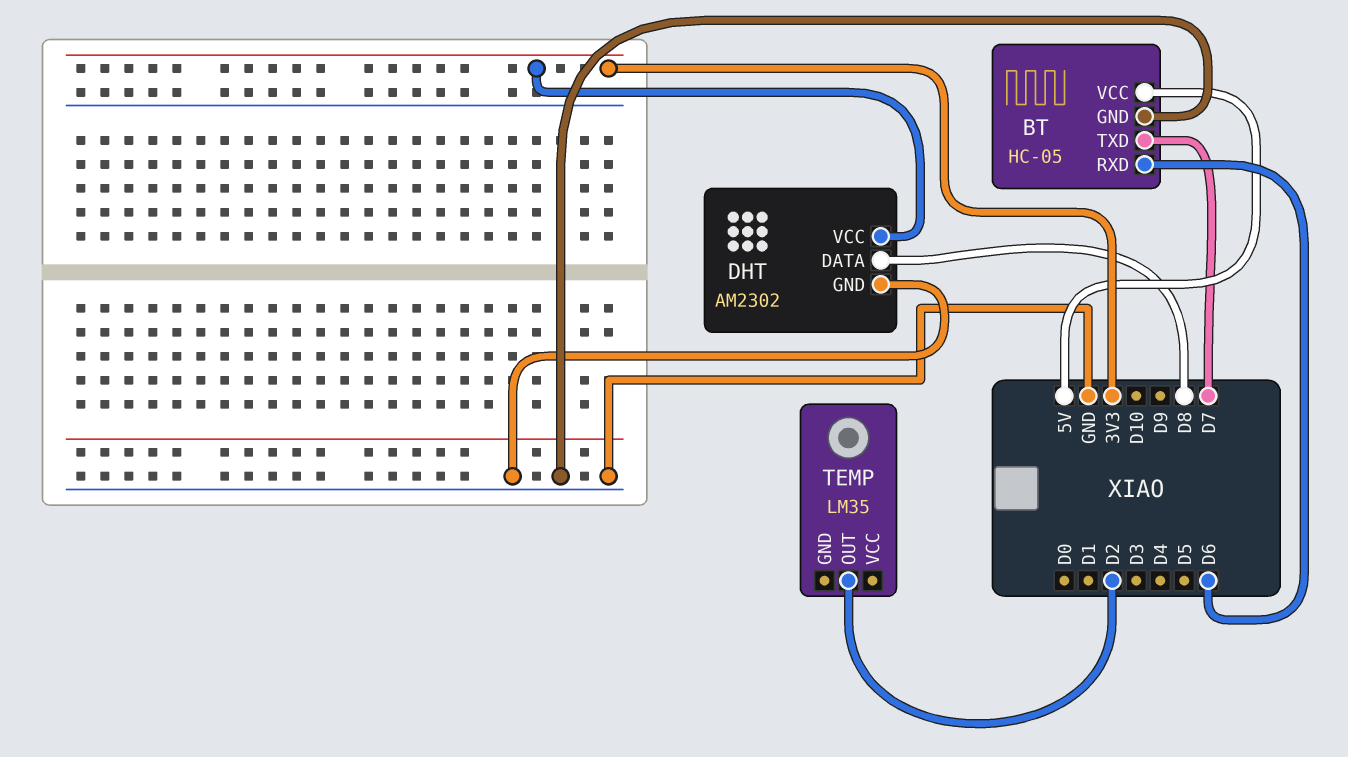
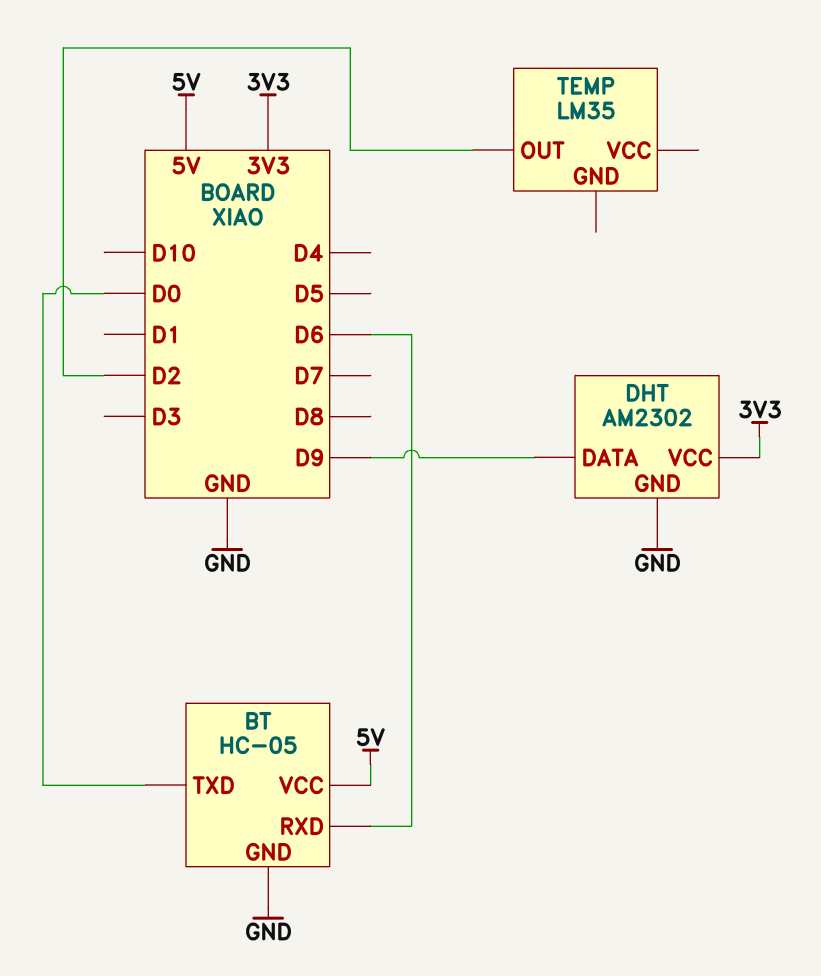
BT pin TXD: D7 -> D0
DHT pin DATA: D8 -> D9

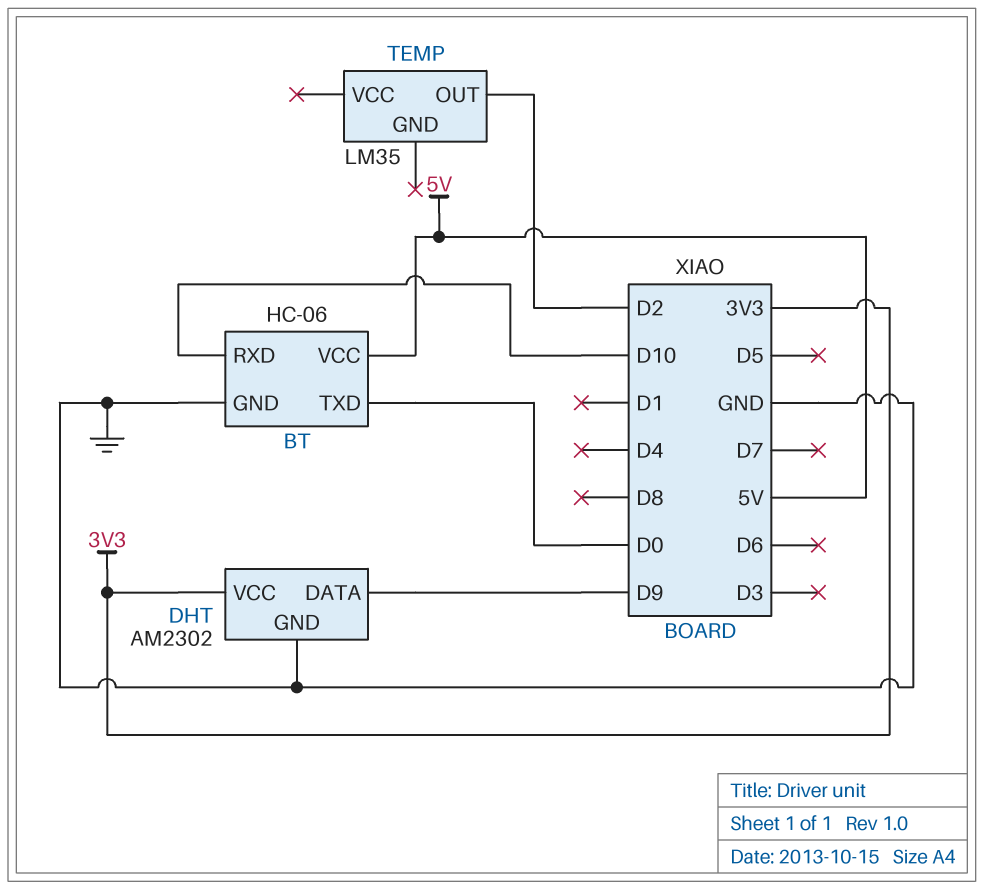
BT: HC-05 -> HC-06
BT pin RXD: D6 -> D10

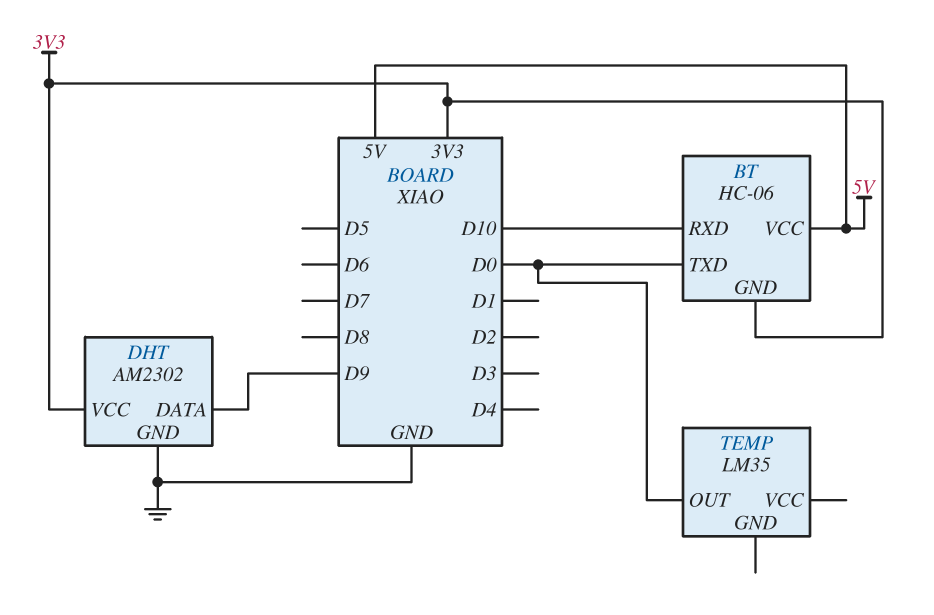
BT pin GND: GND -> 3V3
TEMP pin OUT: D2 -> D0

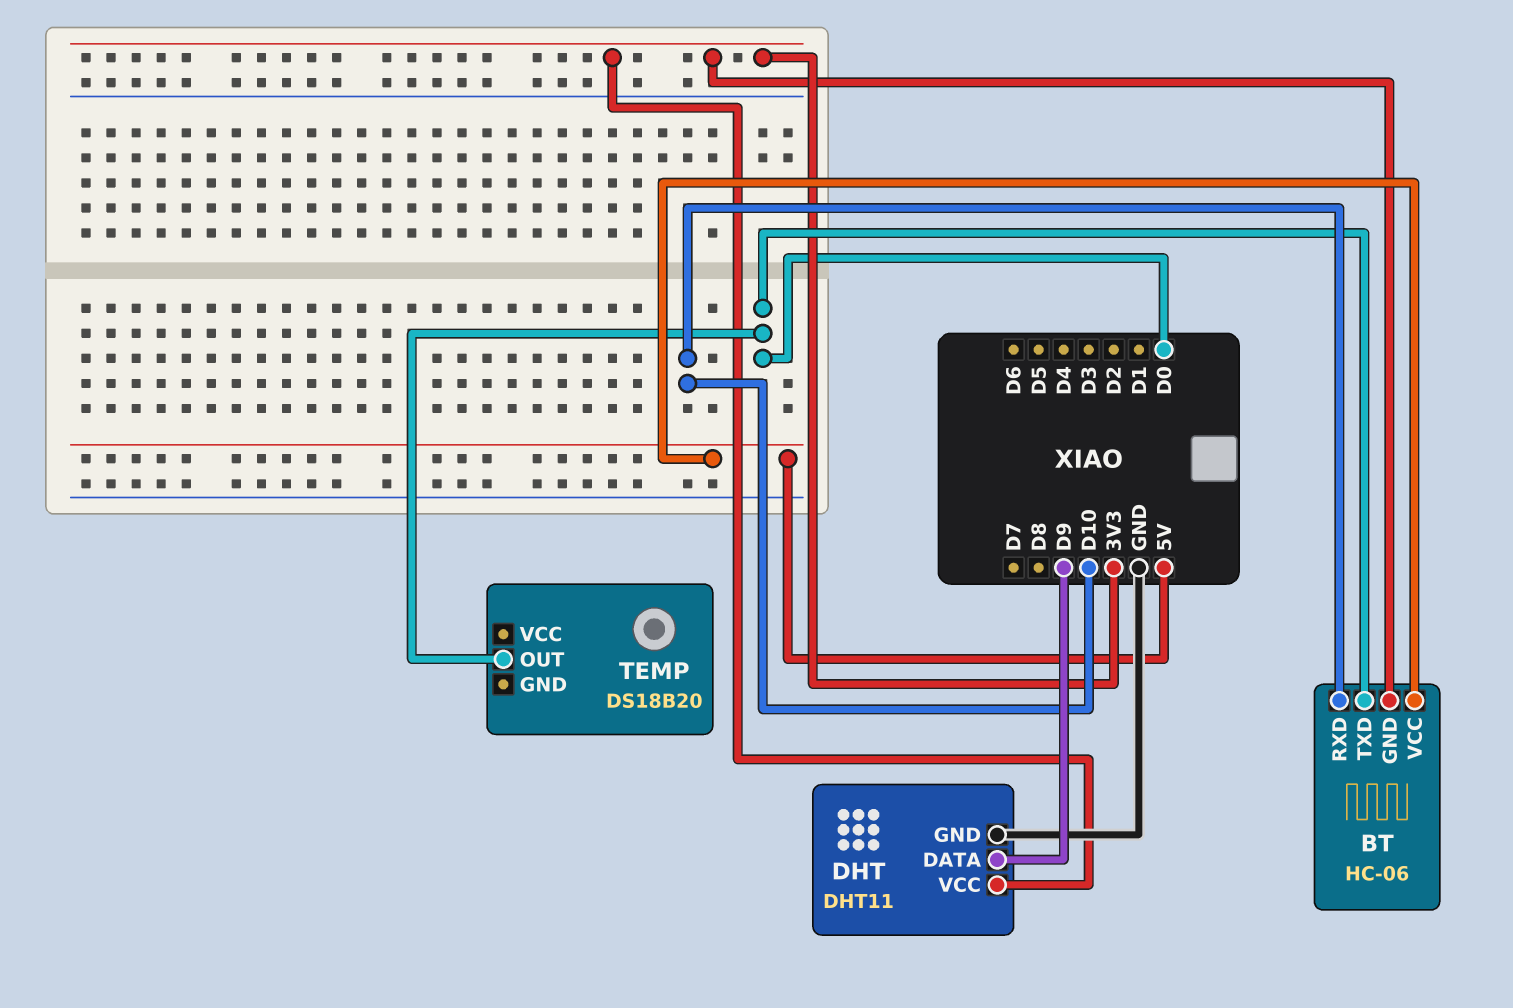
DHT: AM2302 -> DHT11
TEMP: LM35 -> DS18B20

